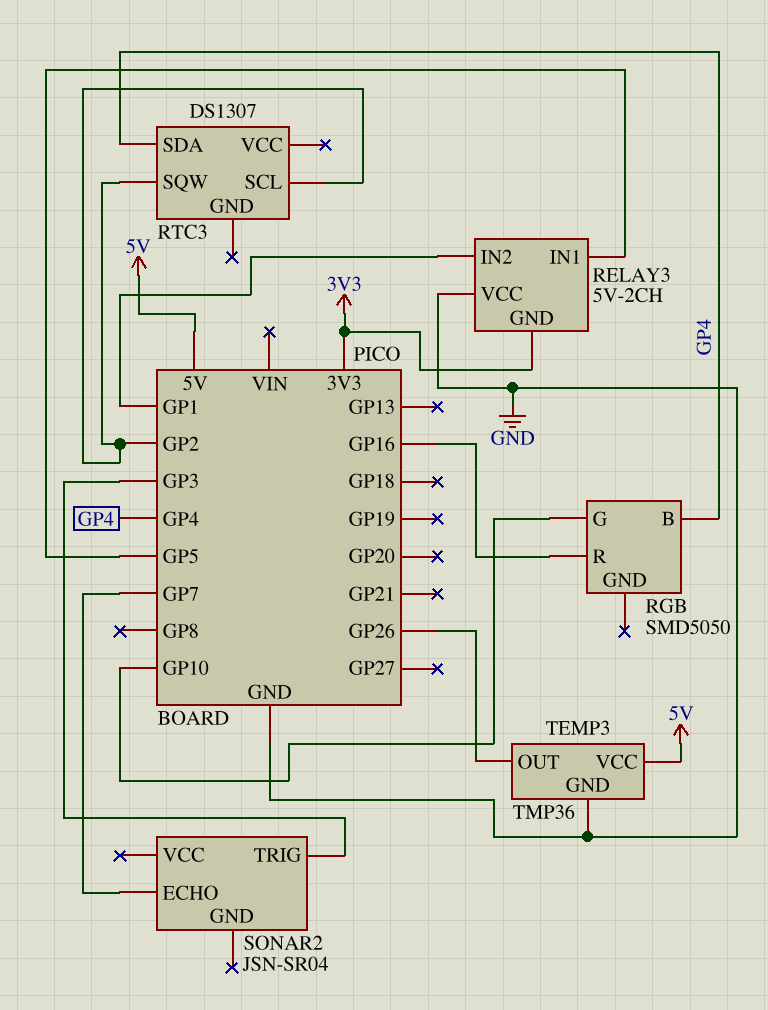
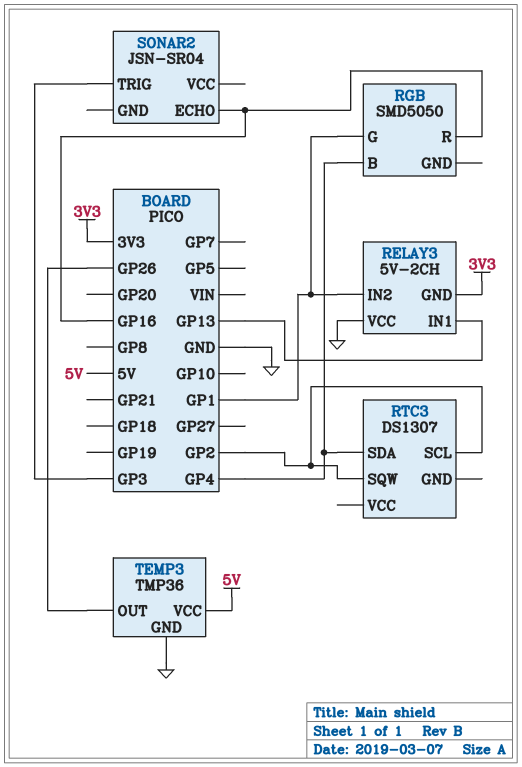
RELAY3 pin IN1: GP5 -> GP13
RGB pin G: GP10 -> GP1
SONAR2 pin ECHO: GP7 -> GP16

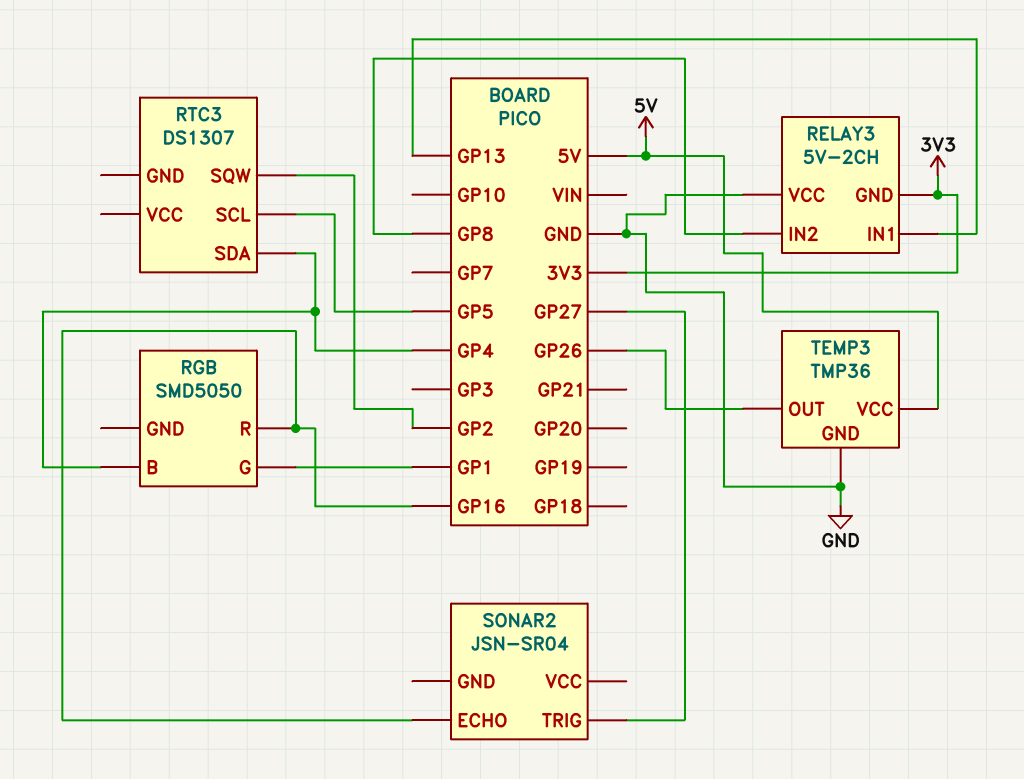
RELAY3 pin IN2: GP1 -> GP8
RTC3 pin SCL: GP2 -> GP5
SONAR2 pin TRIG: GP3 -> GP27

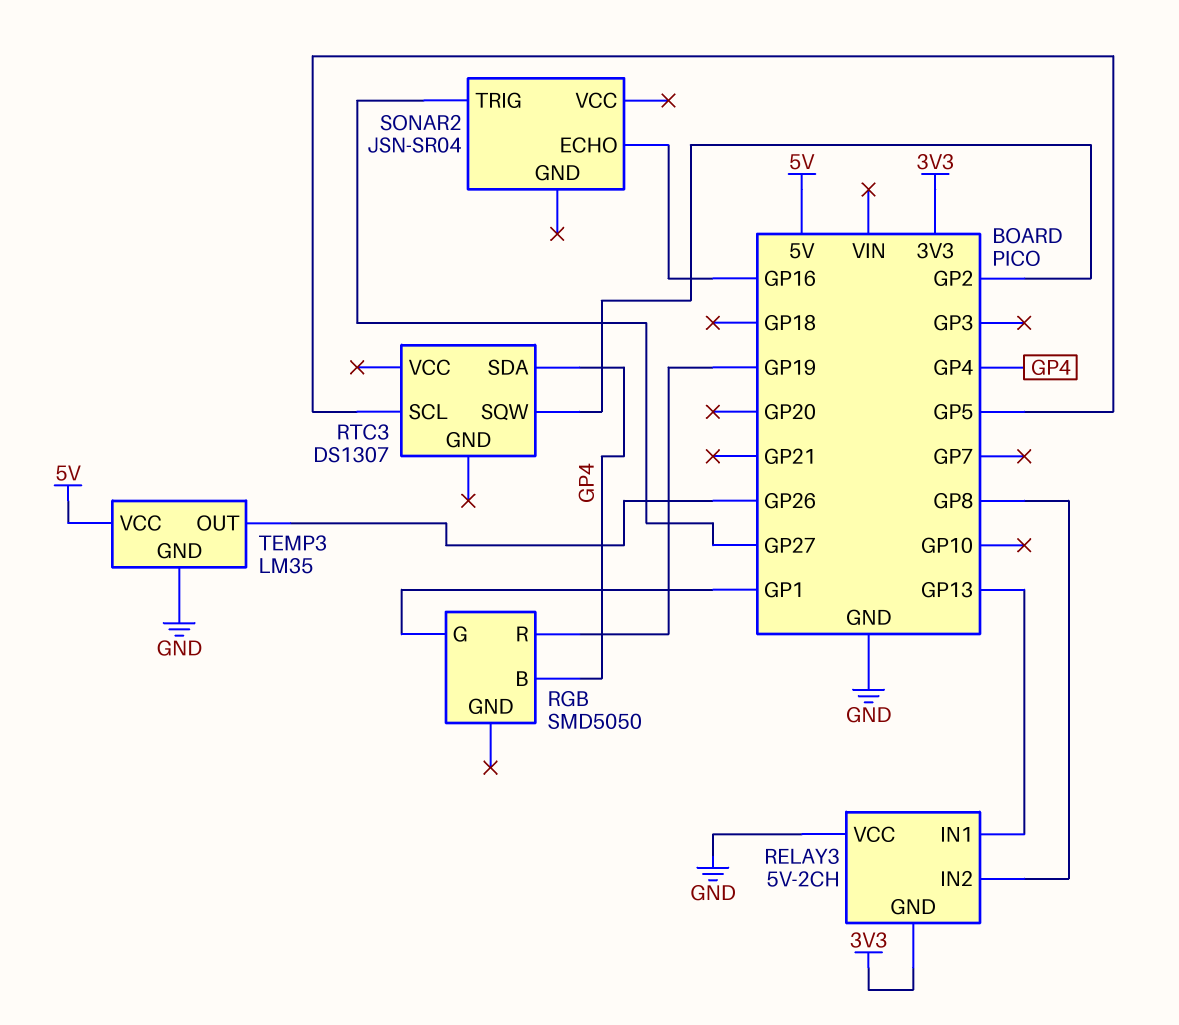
RGB pin R: GP16 -> GP19
TEMP3: TMP36 -> LM35

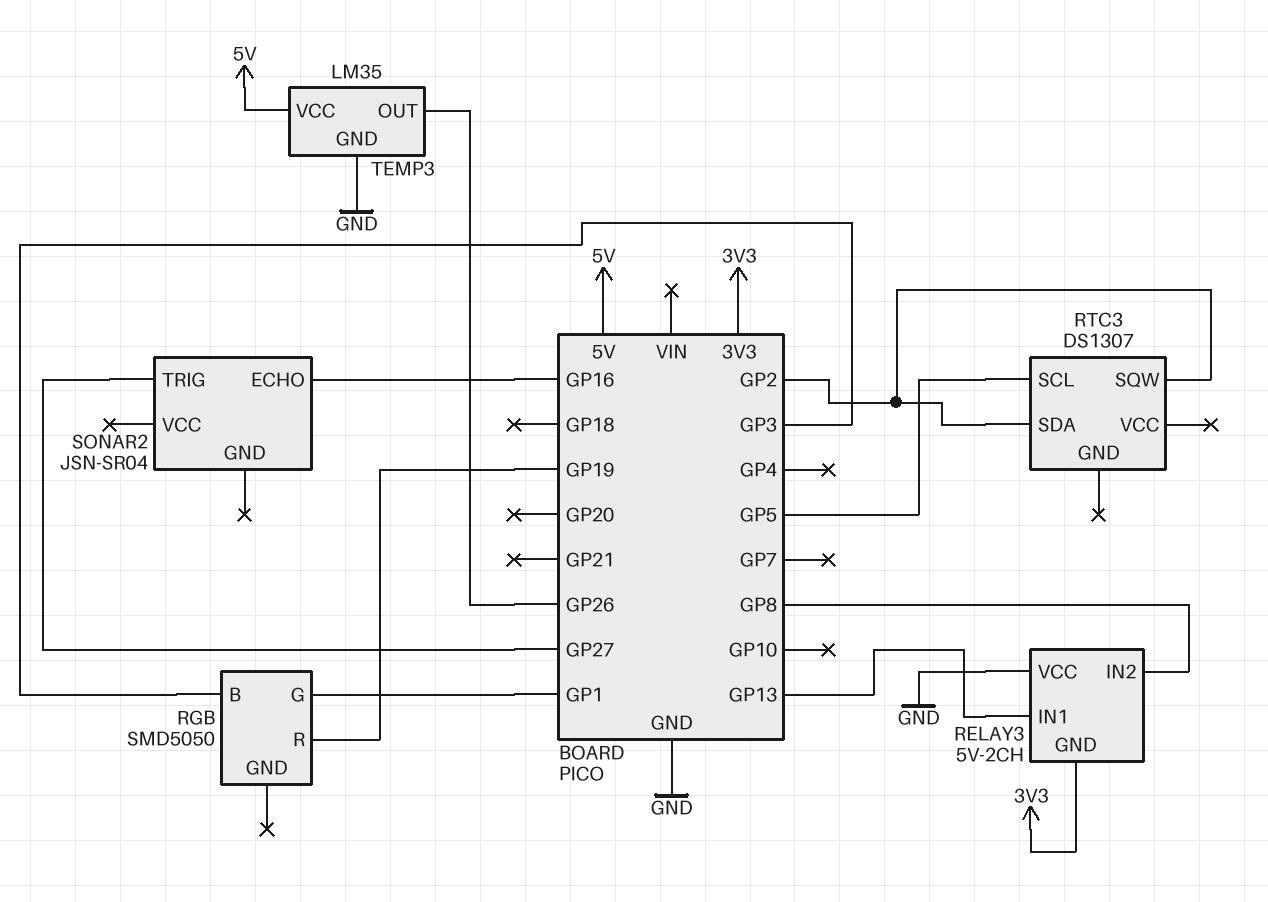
RGB pin B: GP4 -> GP3
RTC3 pin SDA: GP4 -> GP2

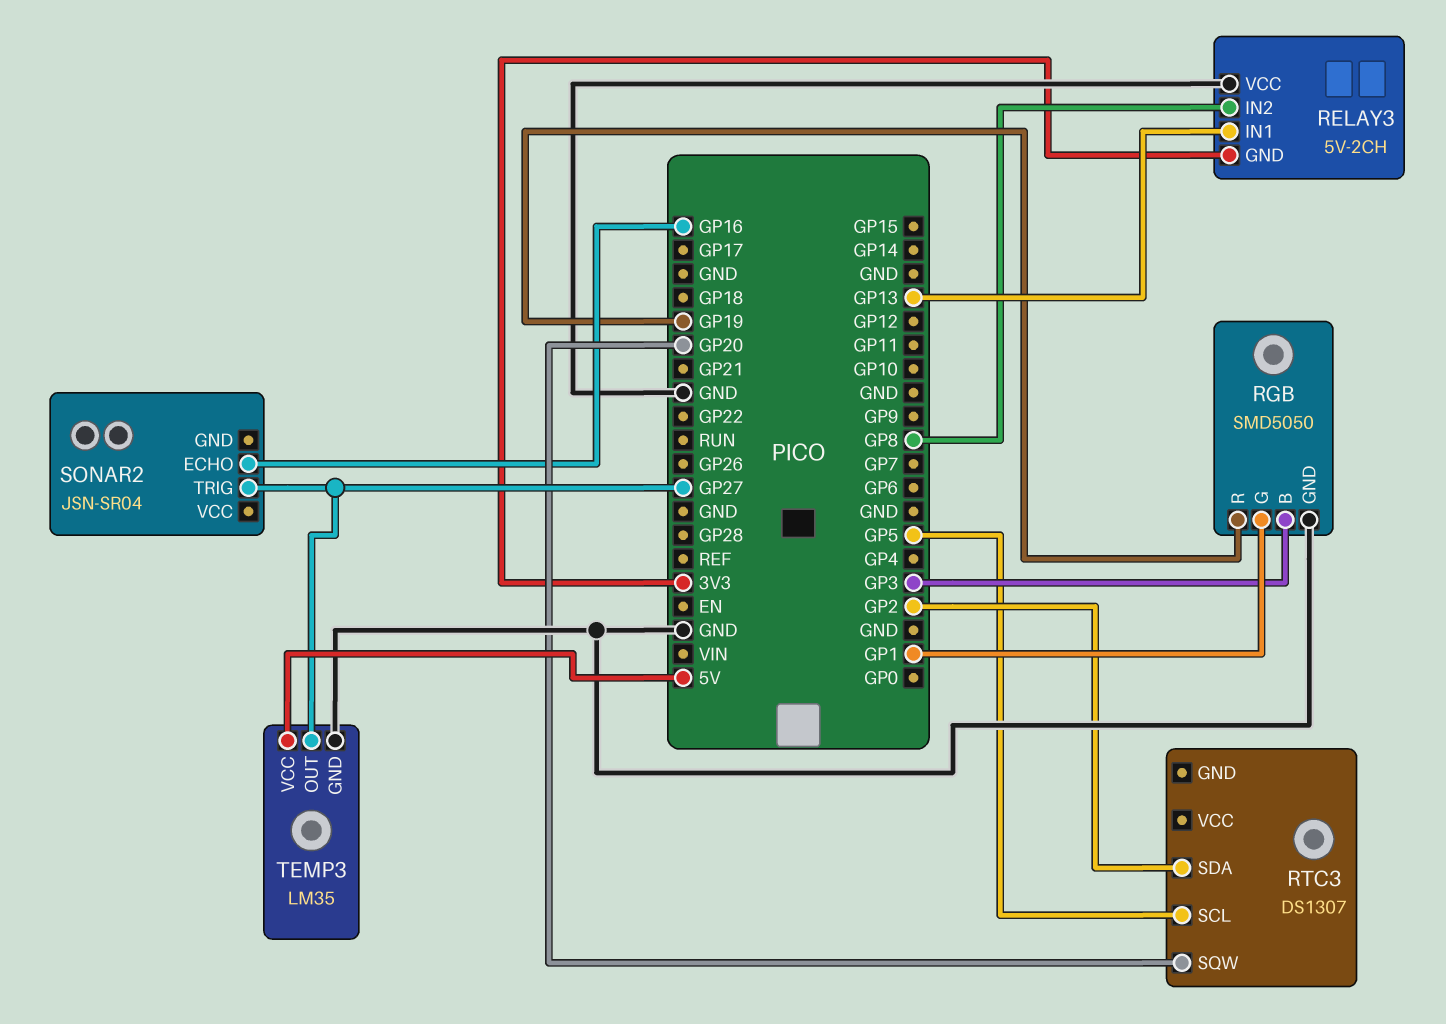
RGB pin GND: none -> GND
RTC3 pin SQW: GP2 -> GP20
TEMP3 pin OUT: GP26 -> GP27

